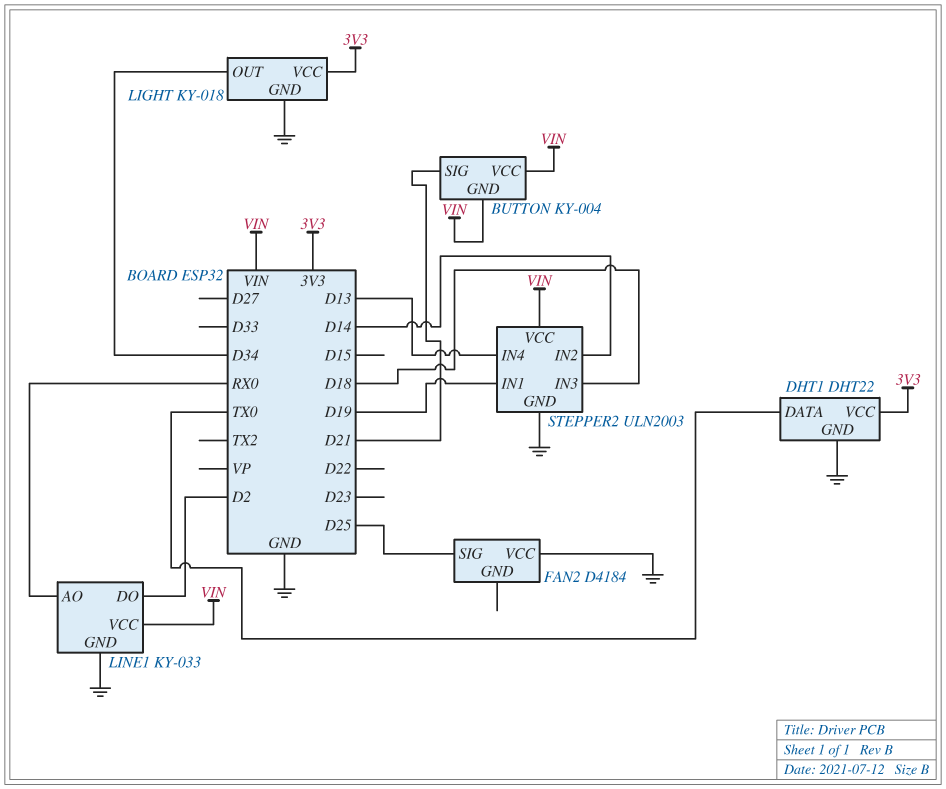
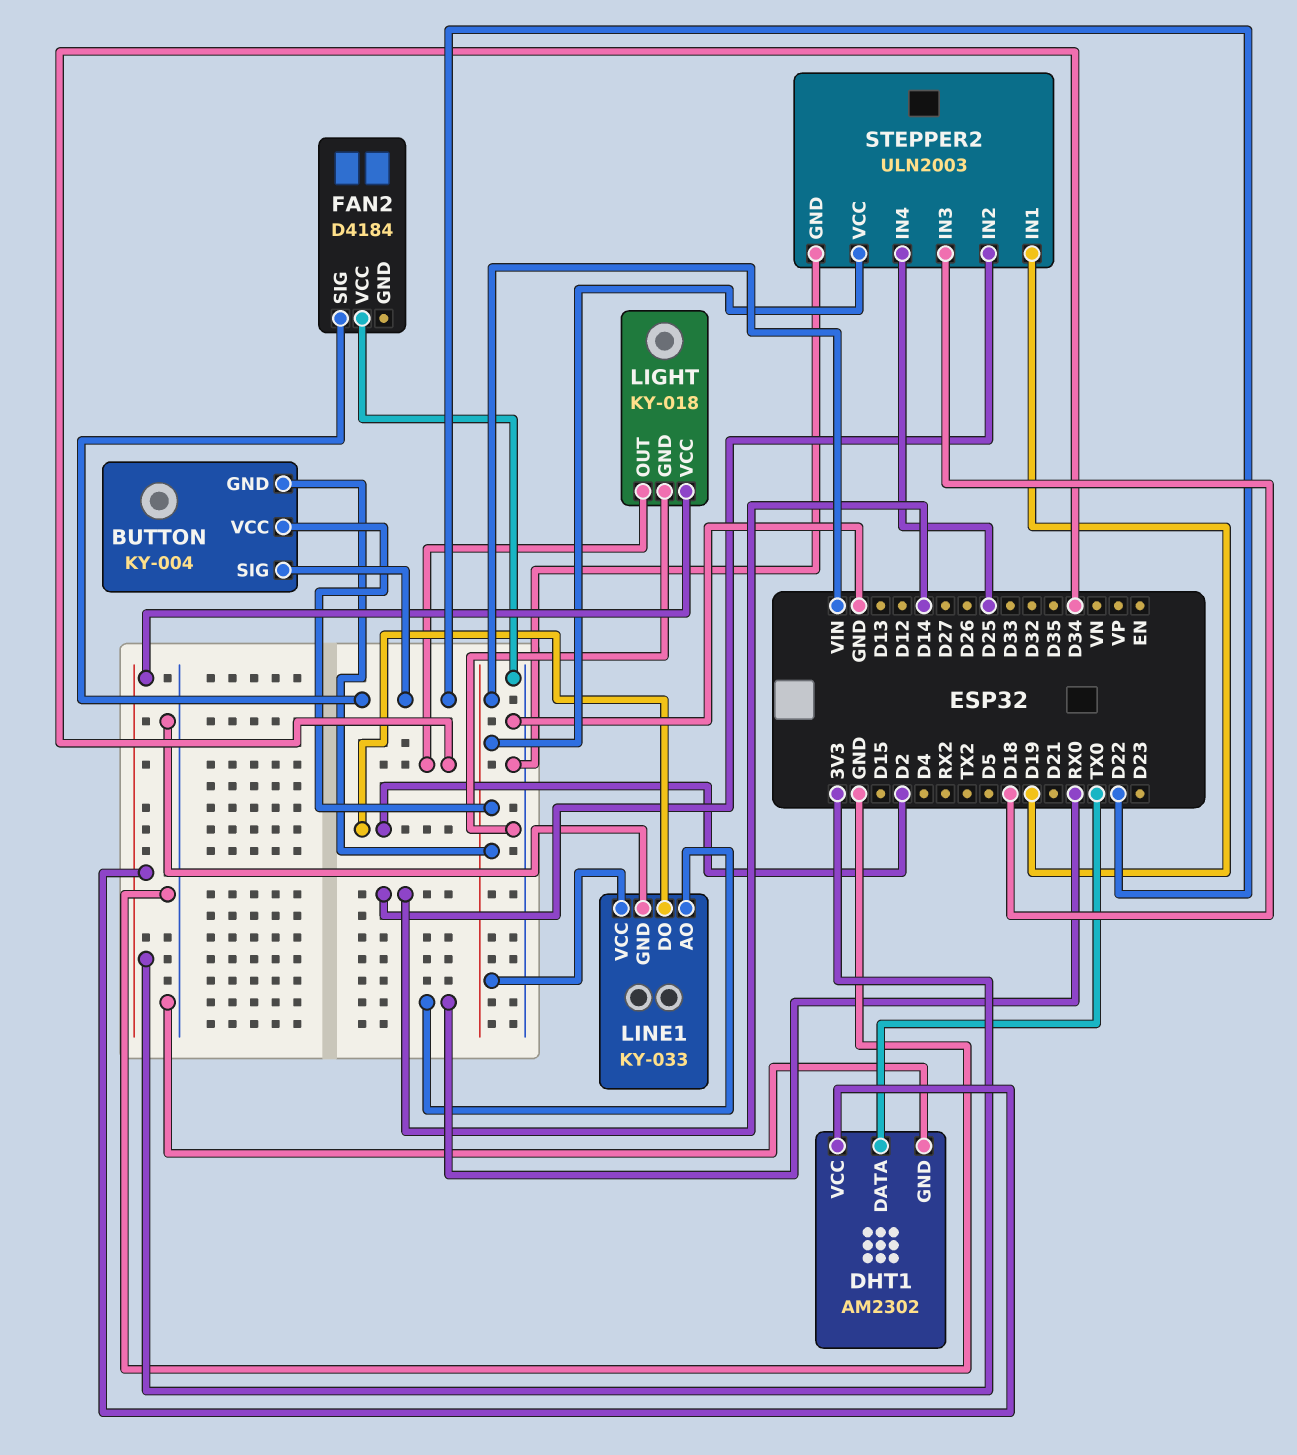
BUTTON pin SIG: D21 -> D22
DHT1: DHT22 -> AM2302
FAN2 pin SIG: D25 -> D22
STEPPER2 pin IN4: D13 -> D25

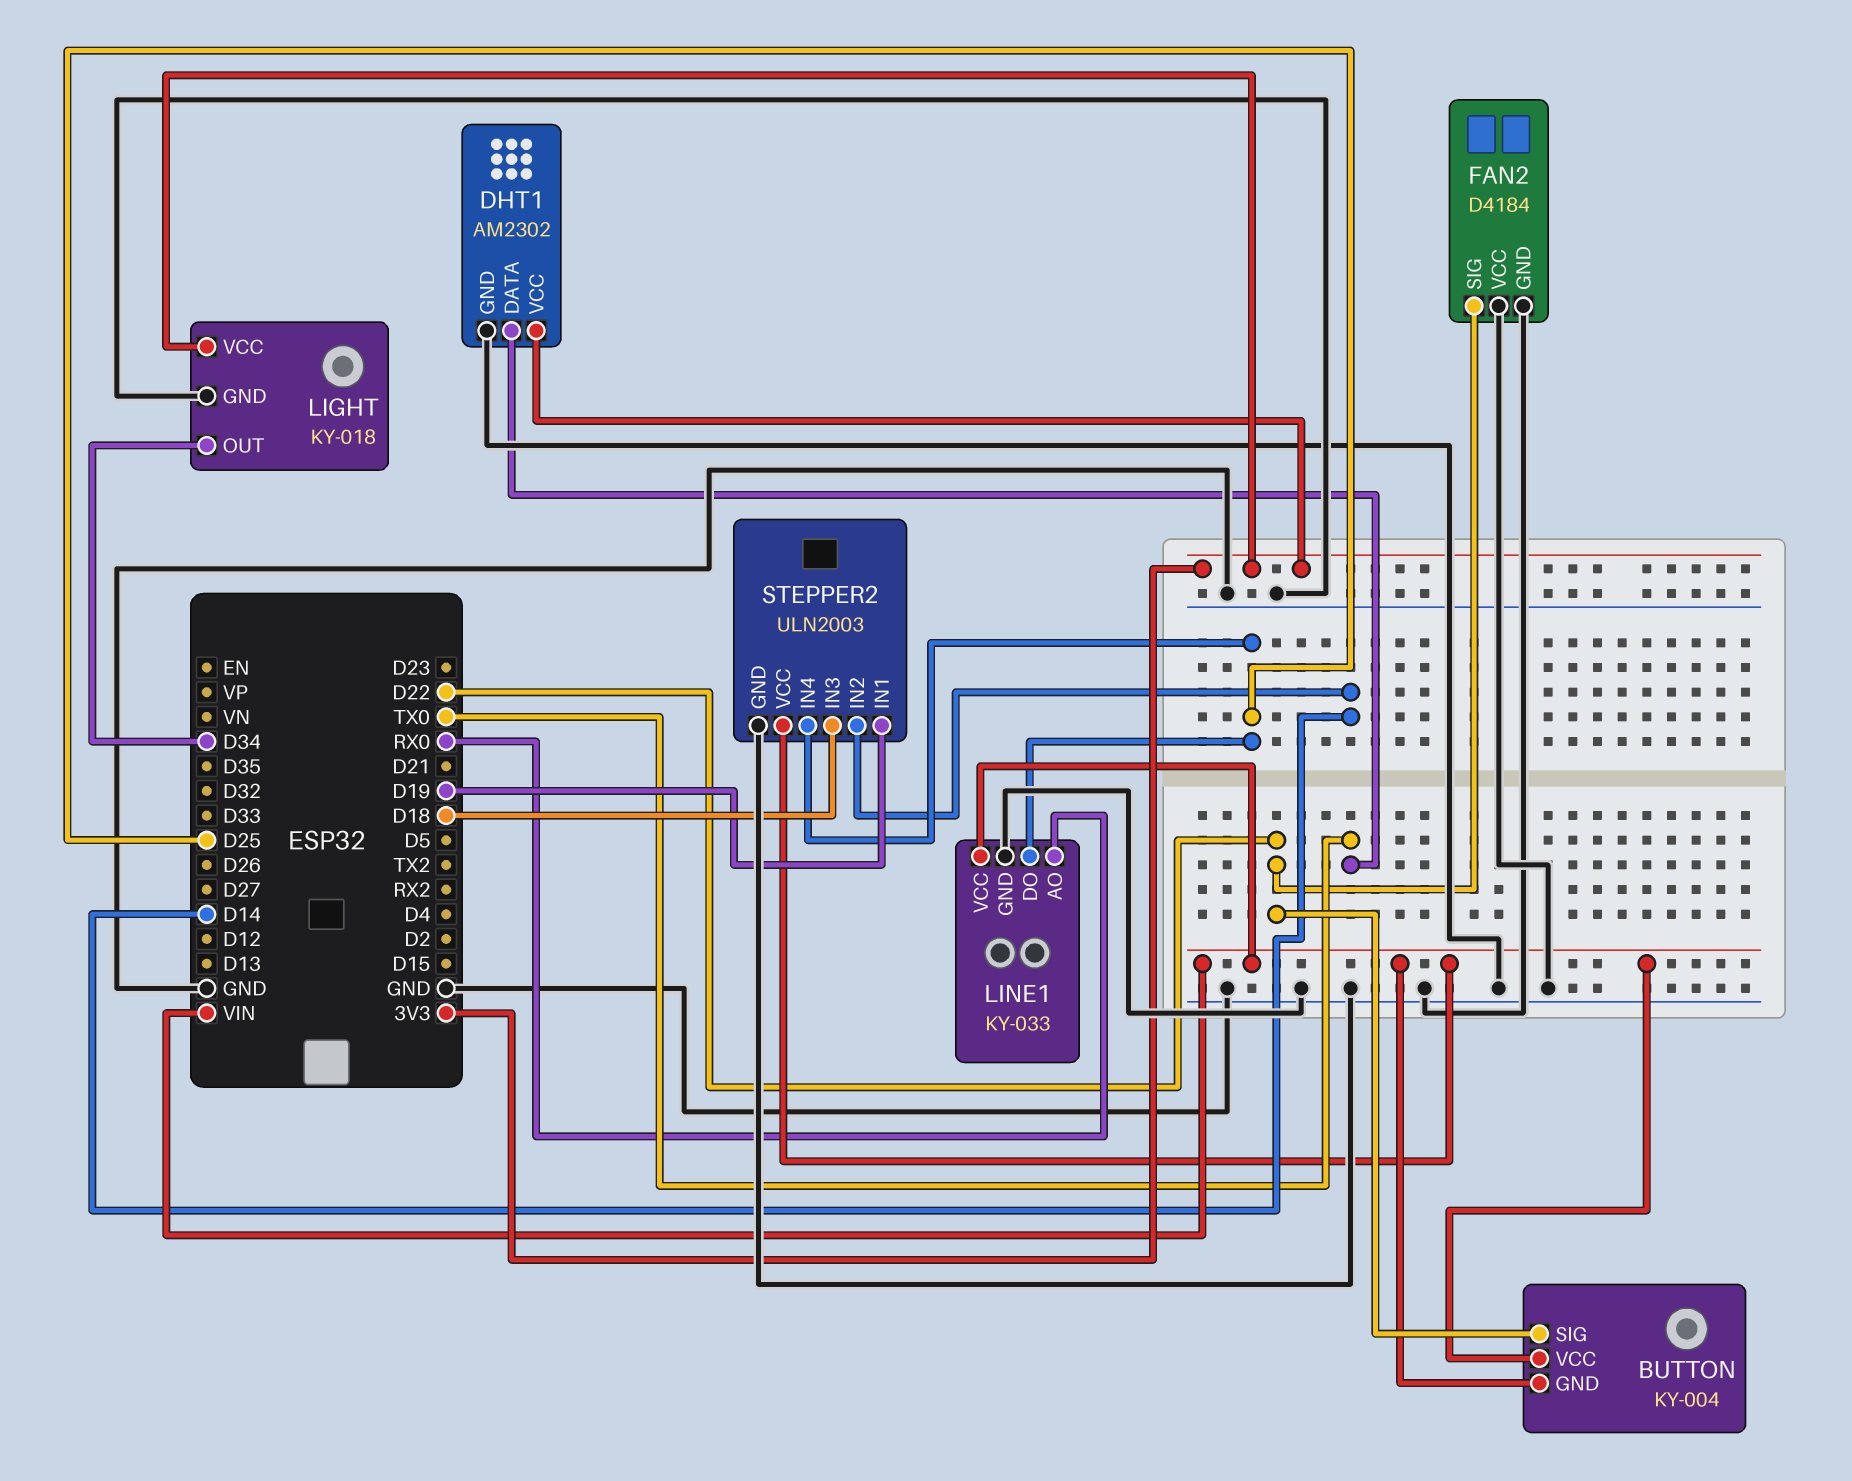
FAN2 pin GND: none -> GND
LINE1 pin DO: D2 -> D25

